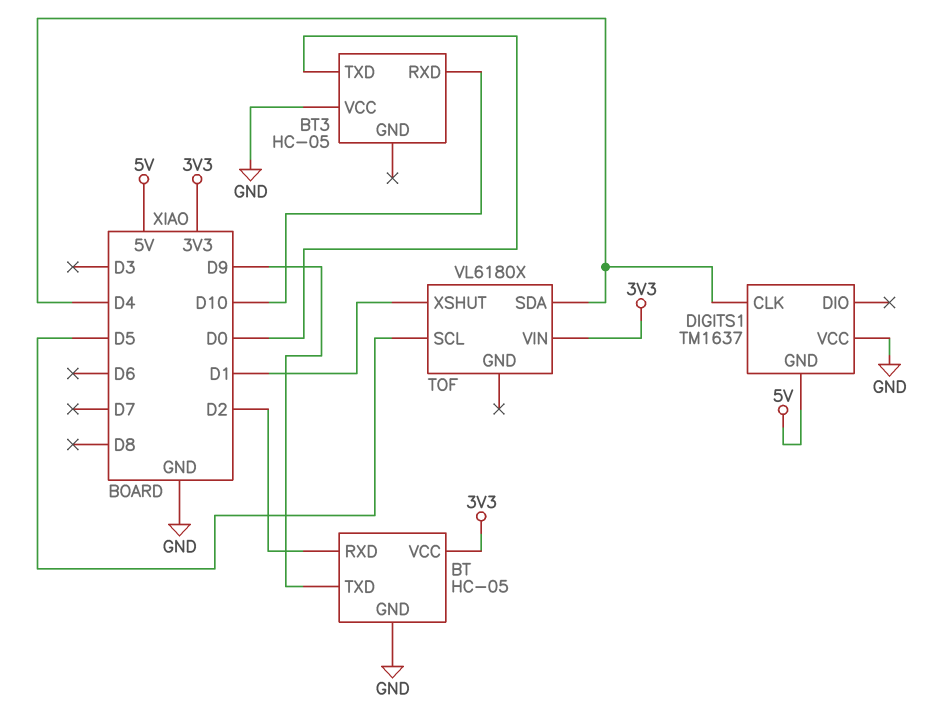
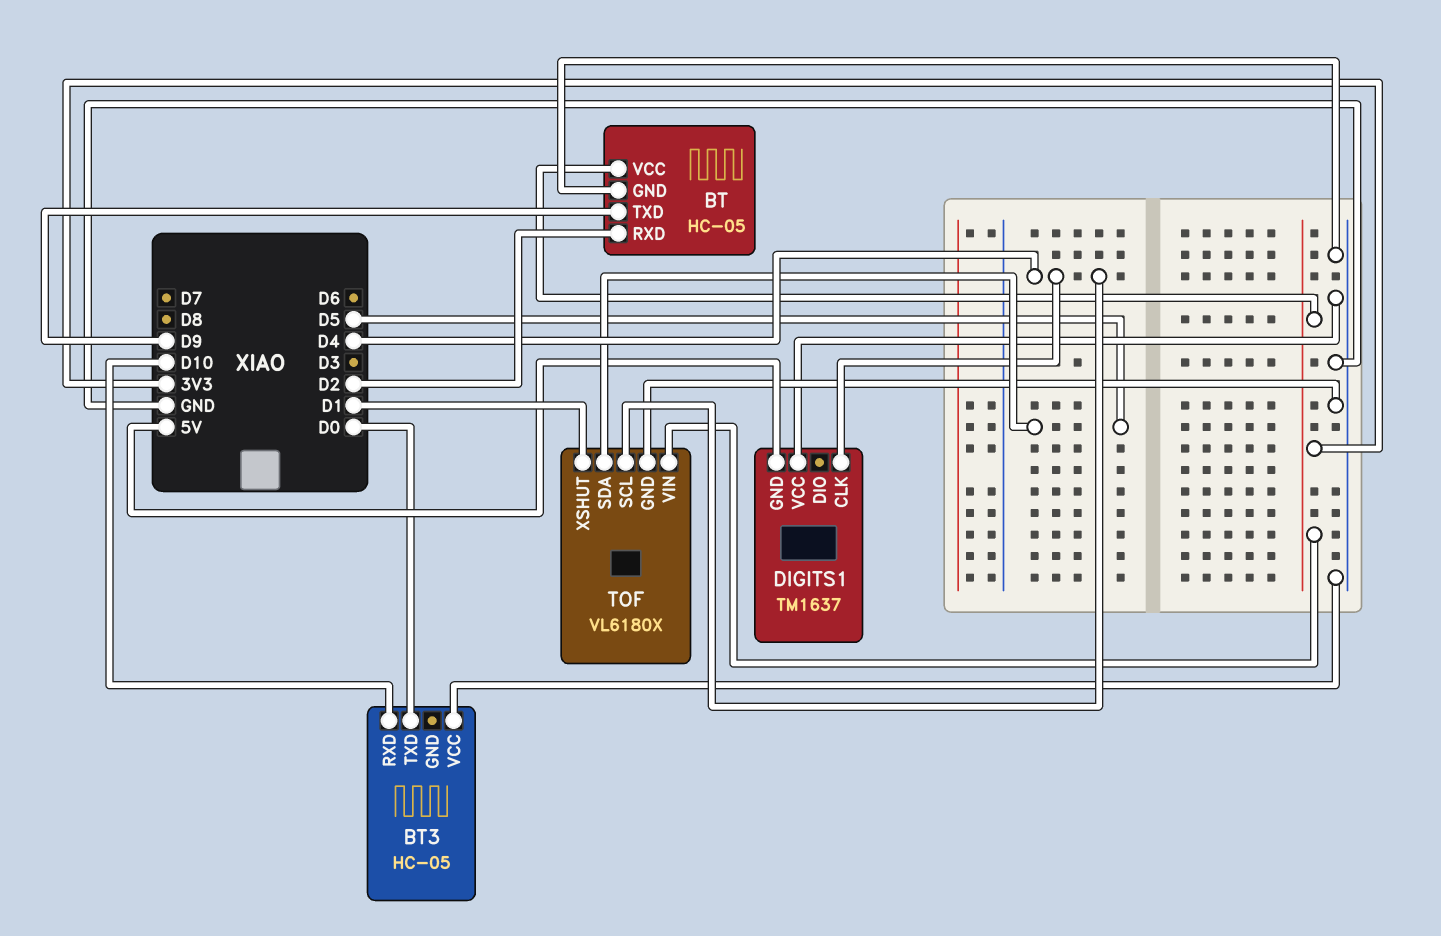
TOF pin GND: none -> GND
TOF pin SCL: D5 -> D4
TOF pin SDA: D4 -> D5

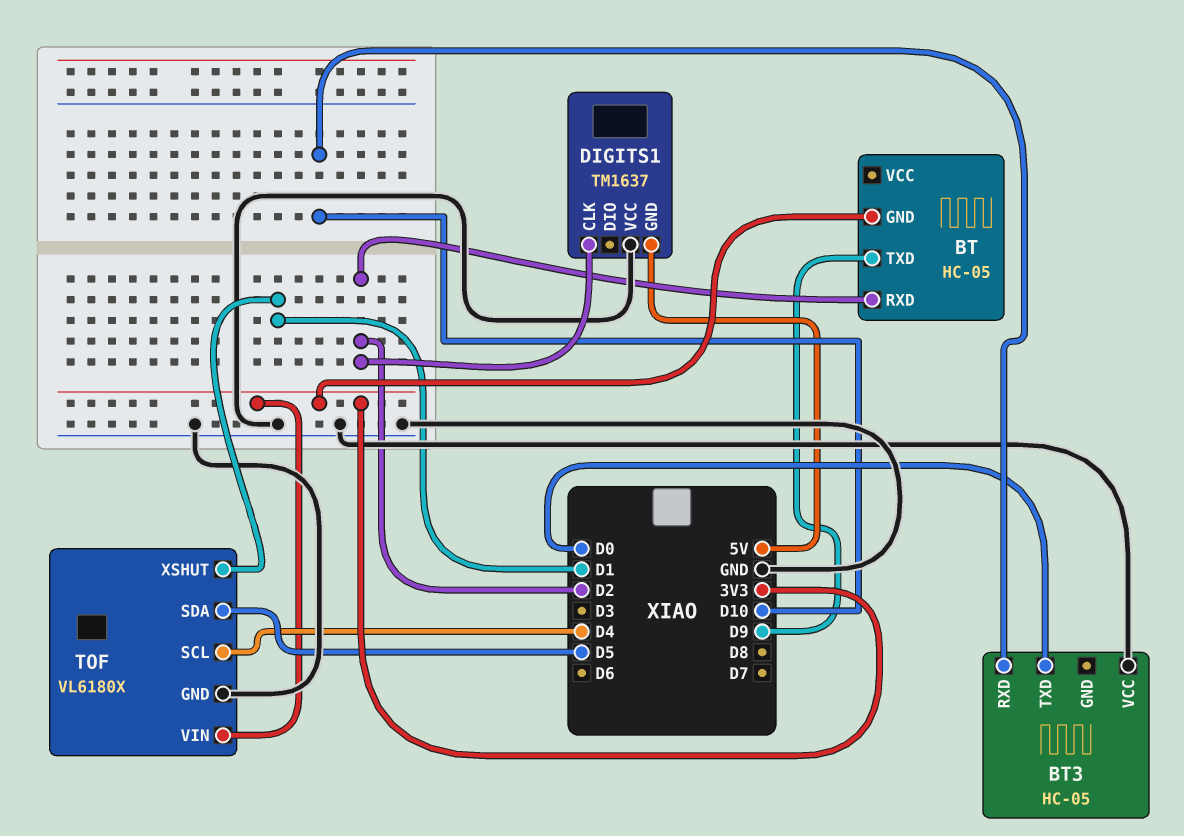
BT pin GND: GND -> 3V3
BT pin VCC: 3V3 -> none
DIGITS1 pin CLK: D4 -> D2

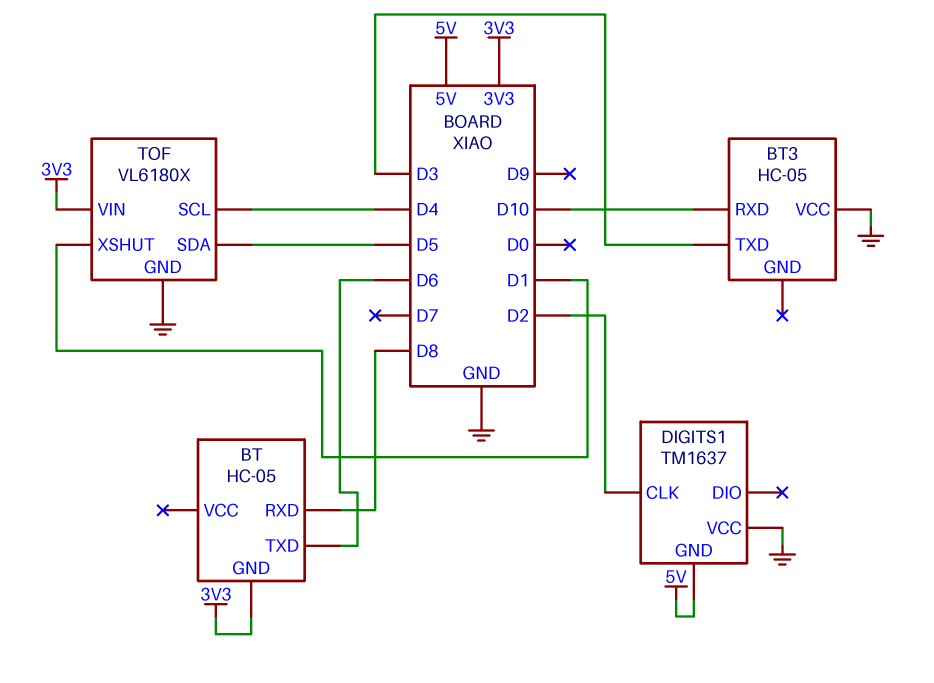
BT pin RXD: D2 -> D8
BT pin TXD: D9 -> D6
BT3 pin TXD: D0 -> D3

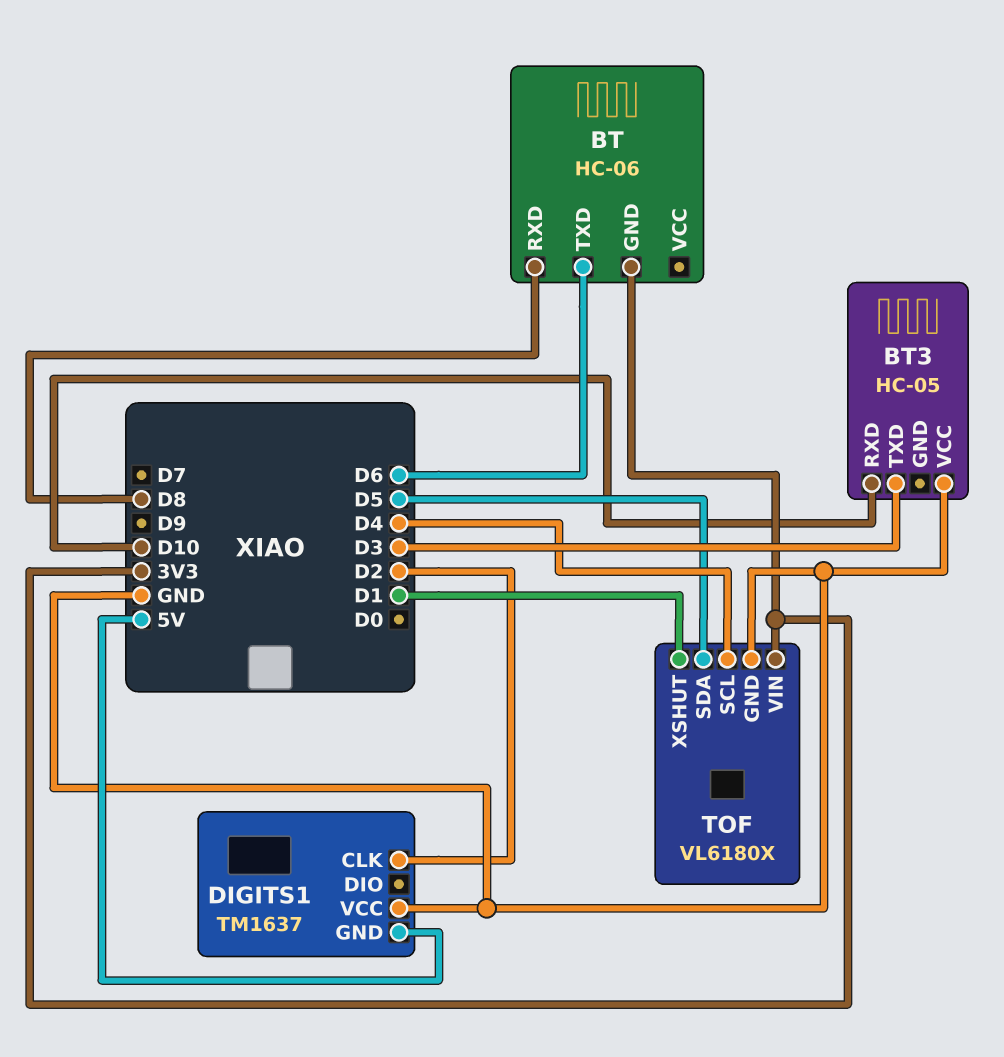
BT: HC-05 -> HC-06

